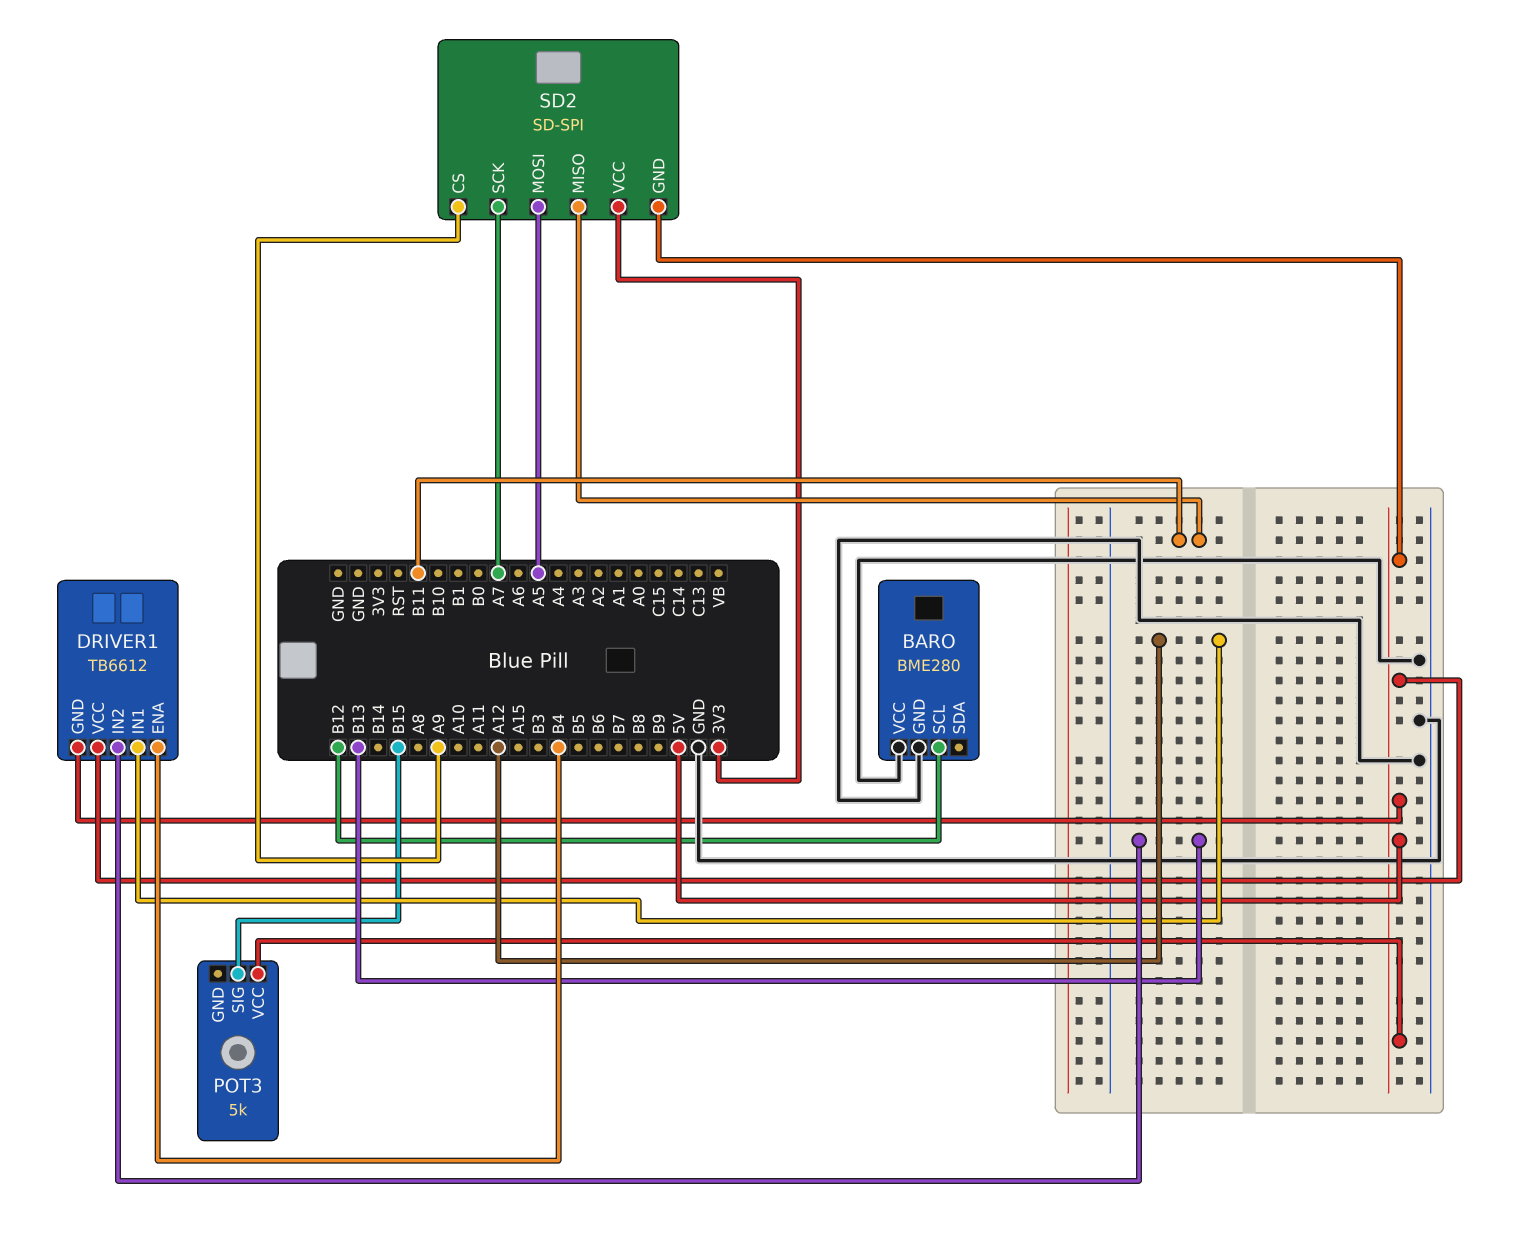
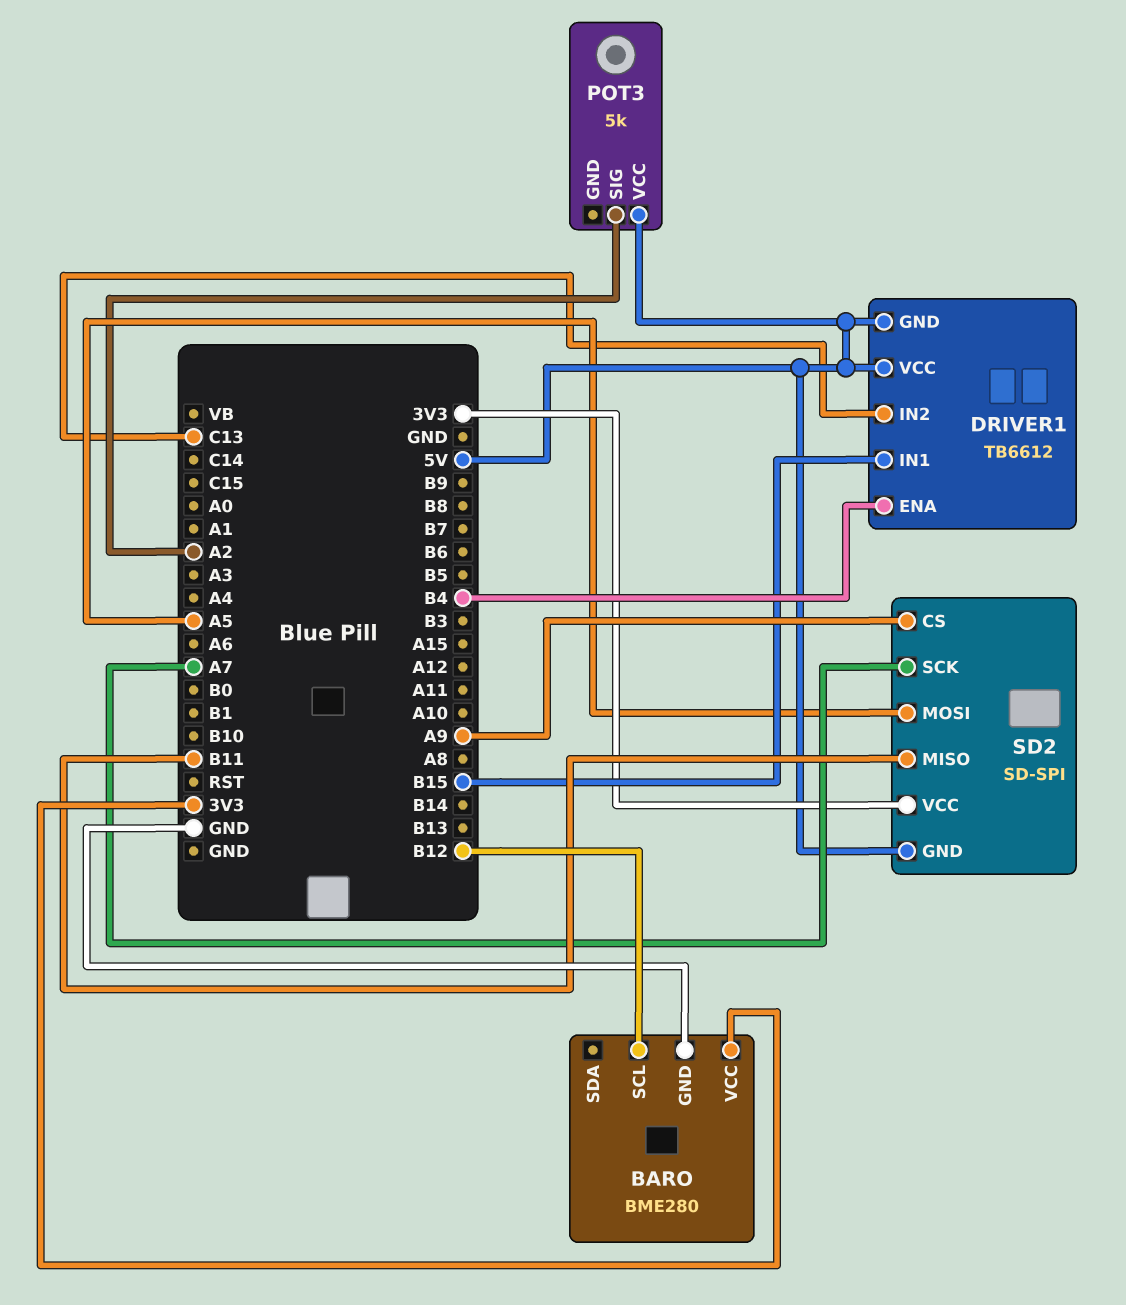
BARO pin VCC: GND -> 3V3
DRIVER1 pin IN1: A12 -> B15
DRIVER1 pin IN2: B13 -> C13
POT3 pin SIG: B15 -> A2

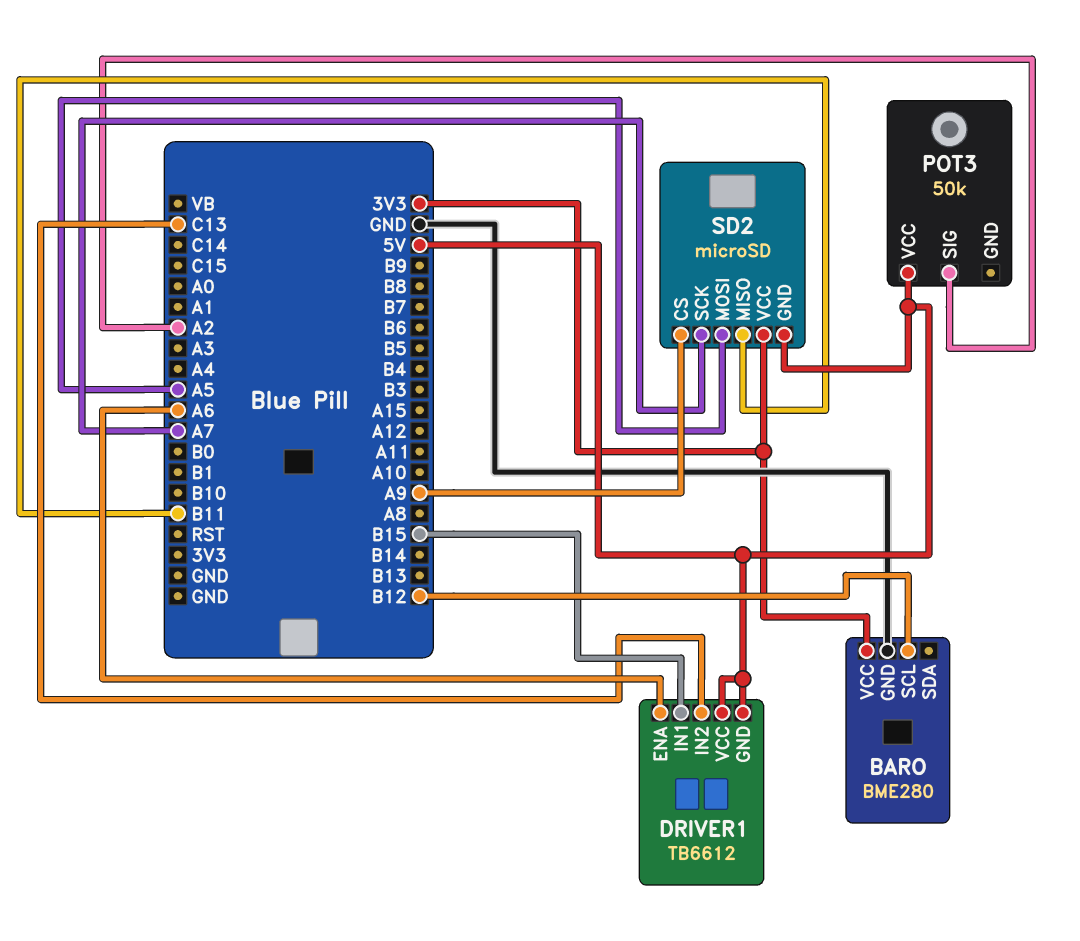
DRIVER1 pin ENA: B4 -> A6
POT3: 5k -> 50k
SD2: SD-SPI -> microSD

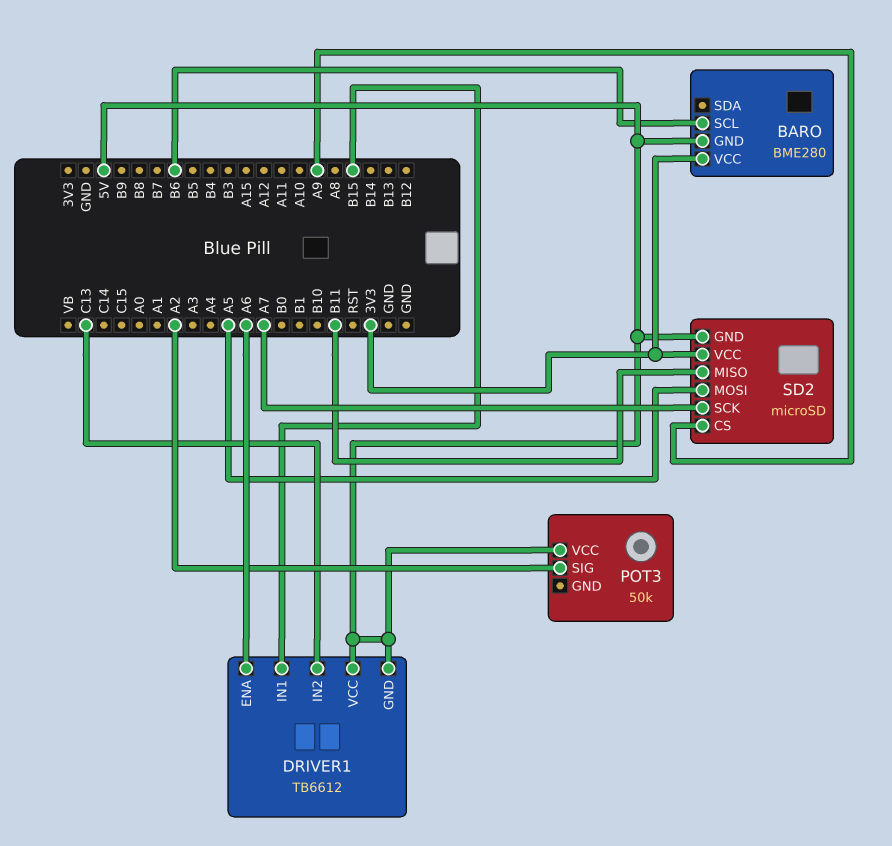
BARO pin GND: GND -> 5V
BARO pin SCL: B12 -> B6

